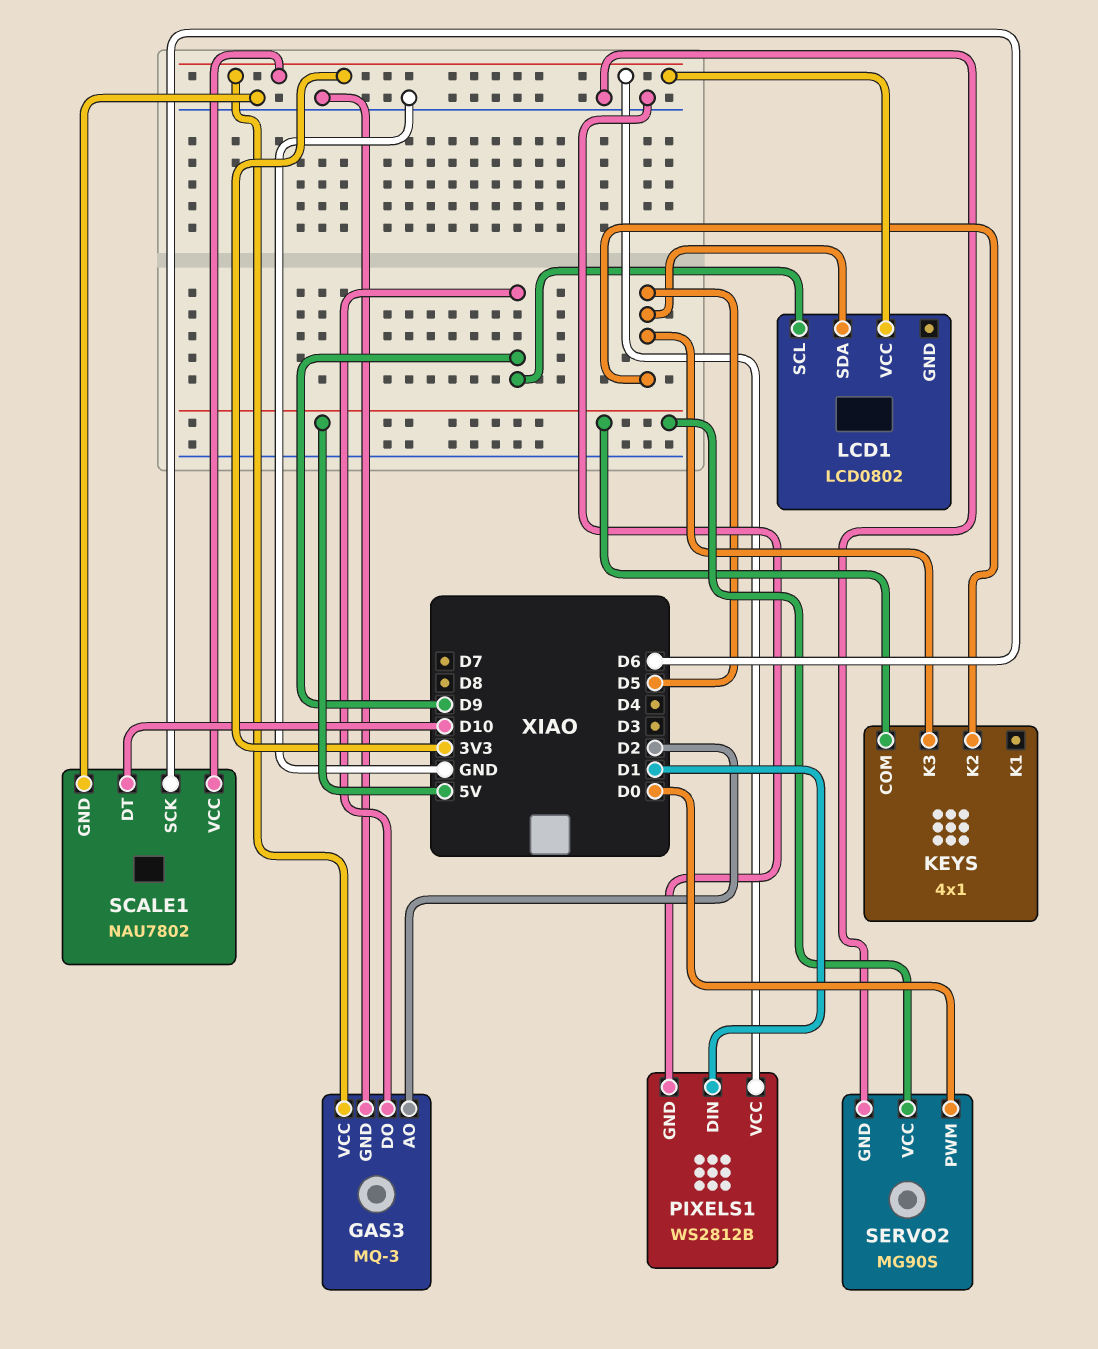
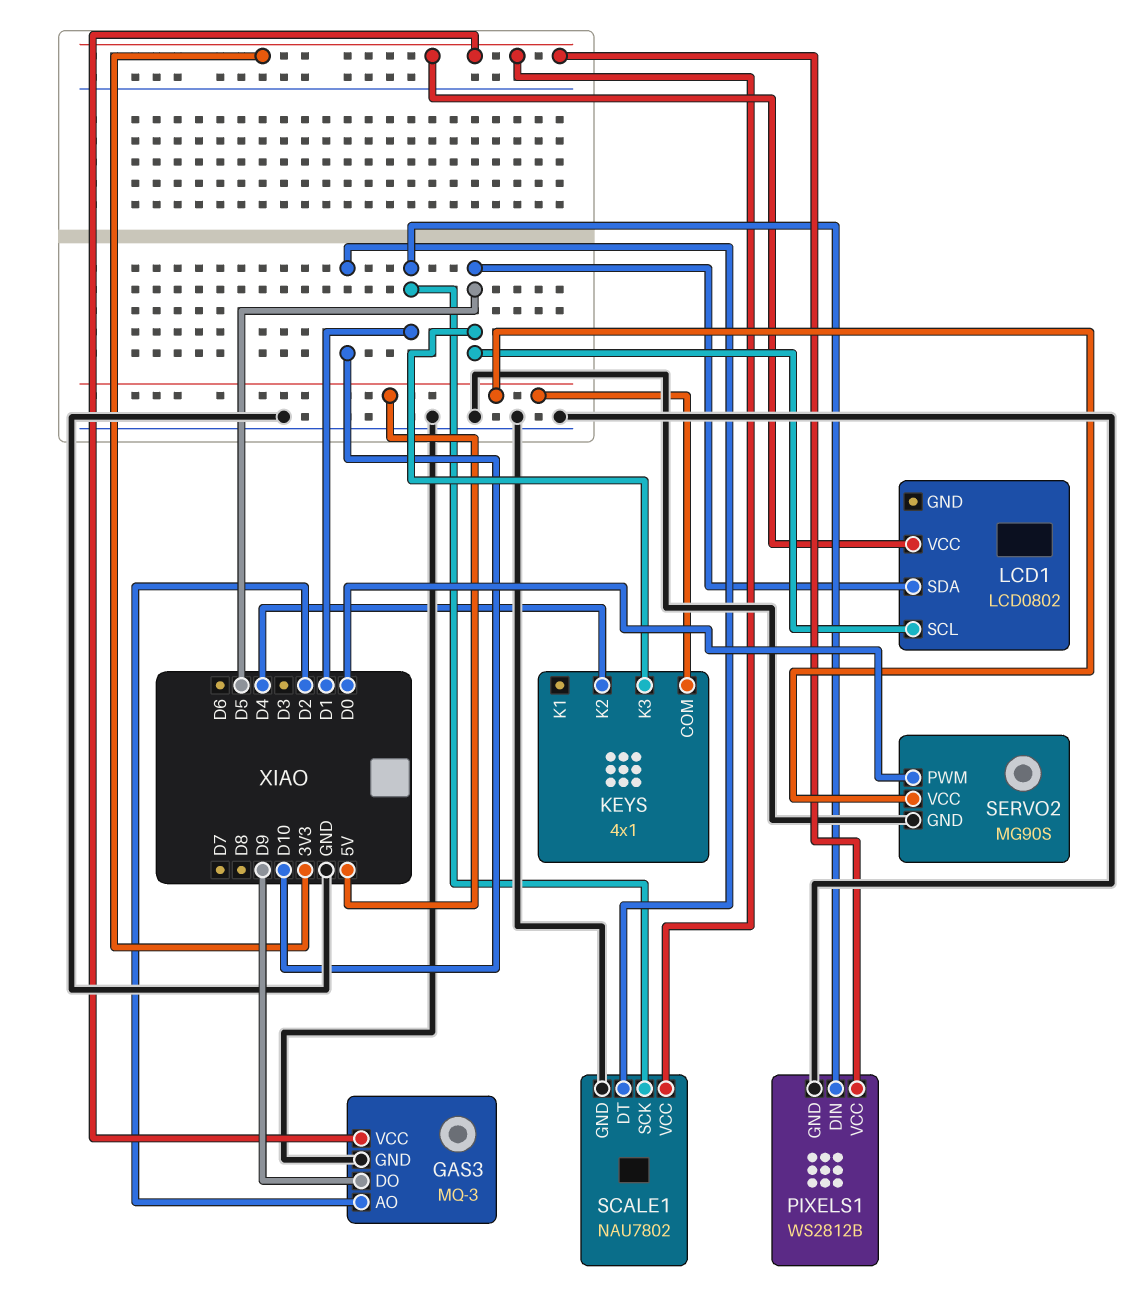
KEYS pin K2: D5 -> D4
LCD1 pin SCL: D9 -> D5
SCALE1 pin SCK: D6 -> D1

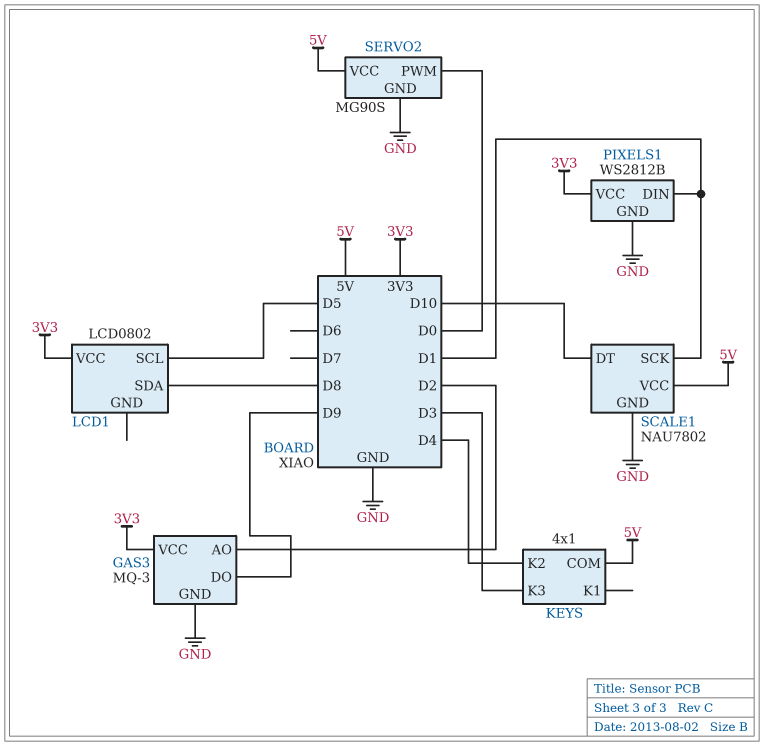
KEYS pin K3: D5 -> D3
LCD1 pin SDA: D5 -> D8
SCALE1 pin VCC: 3V3 -> 5V

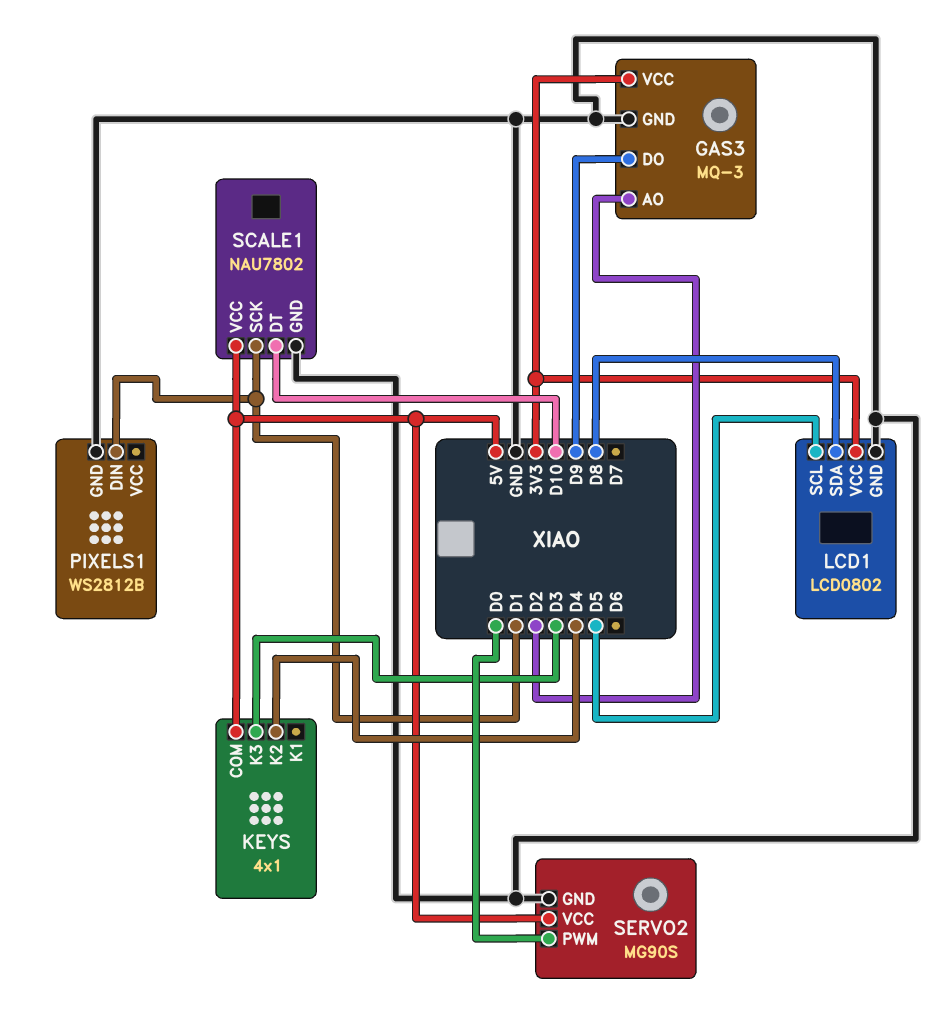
LCD1 pin GND: none -> GND
PIXELS1 pin VCC: 3V3 -> none

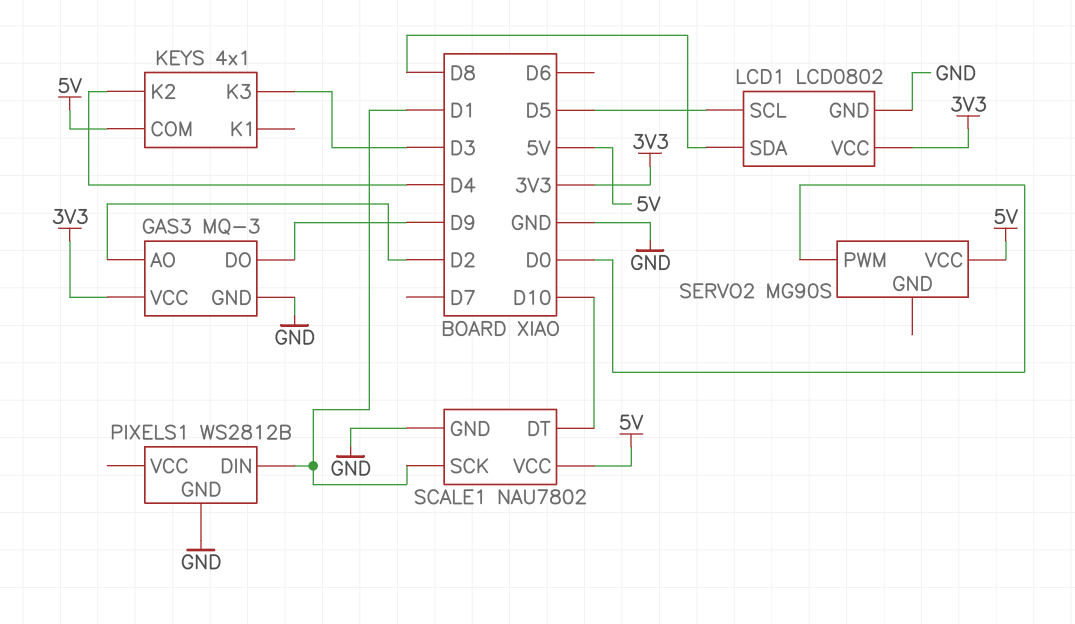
SERVO2 pin GND: GND -> none

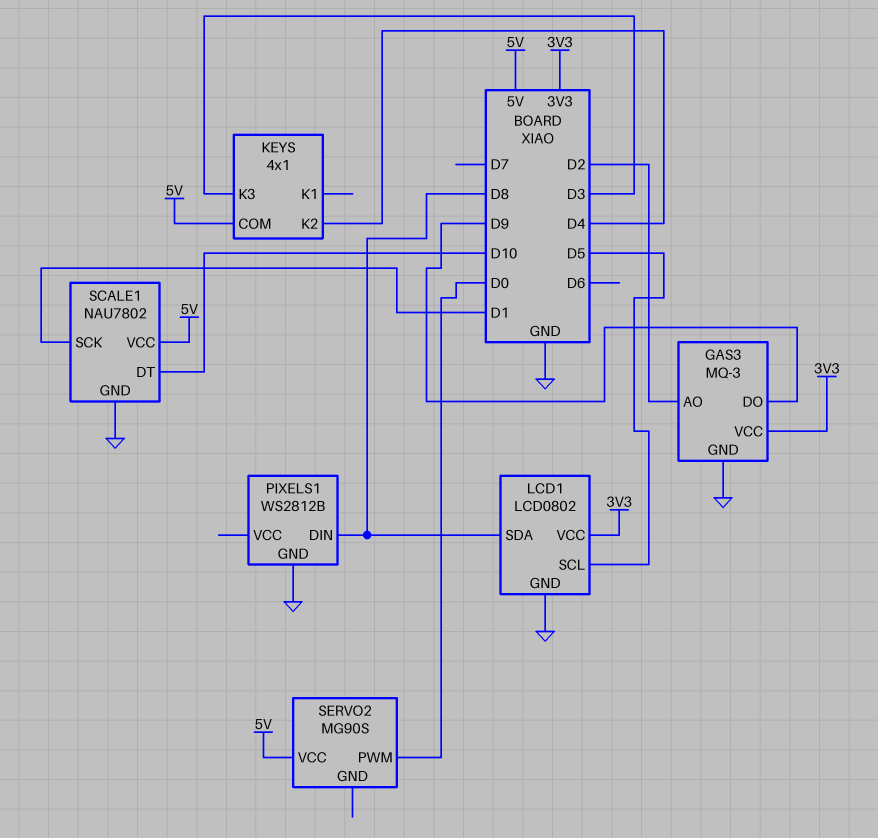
PIXELS1 pin DIN: D1 -> D8

